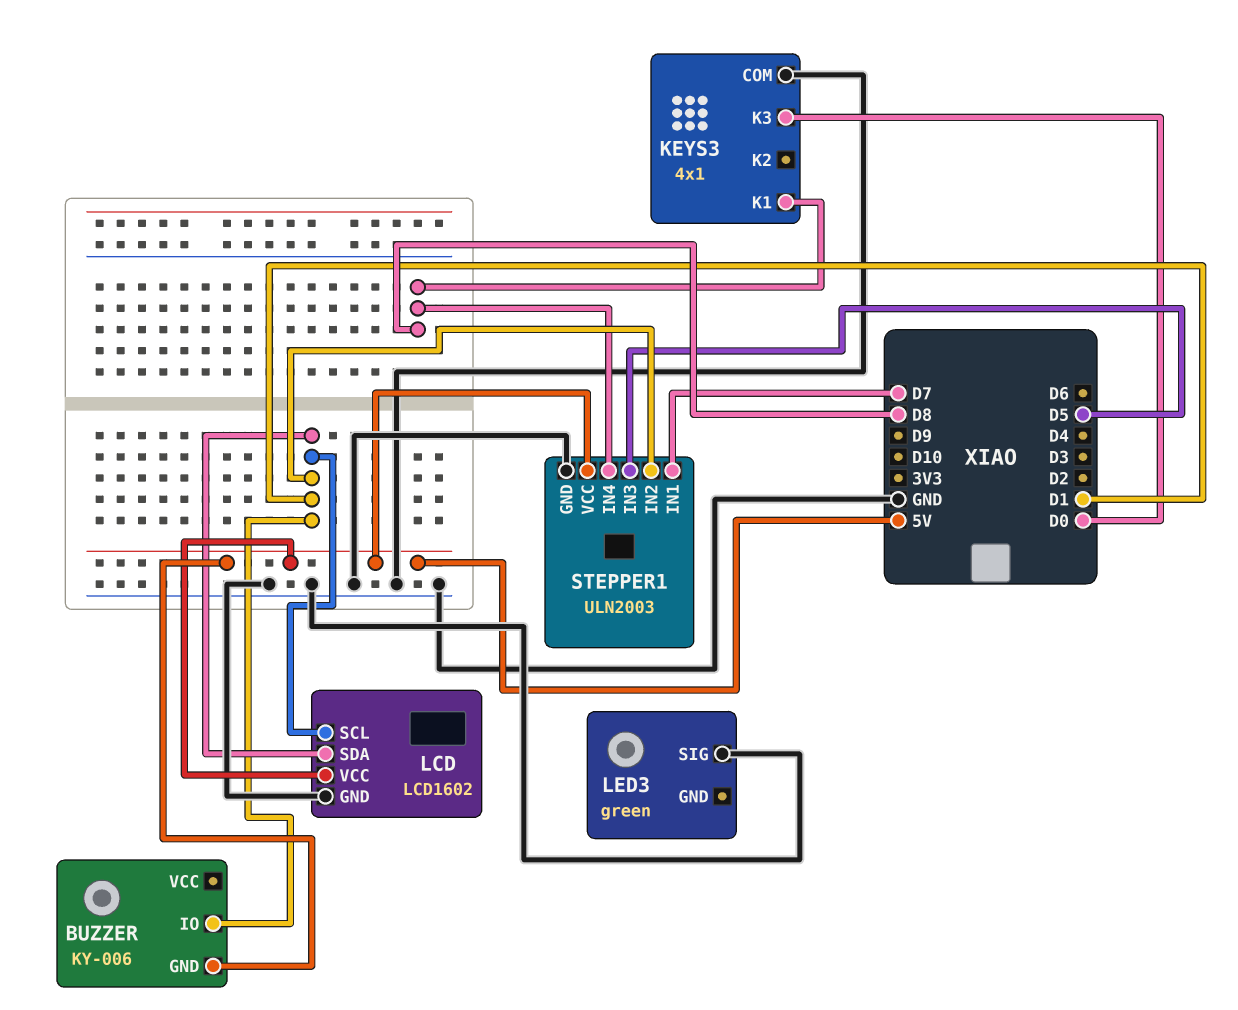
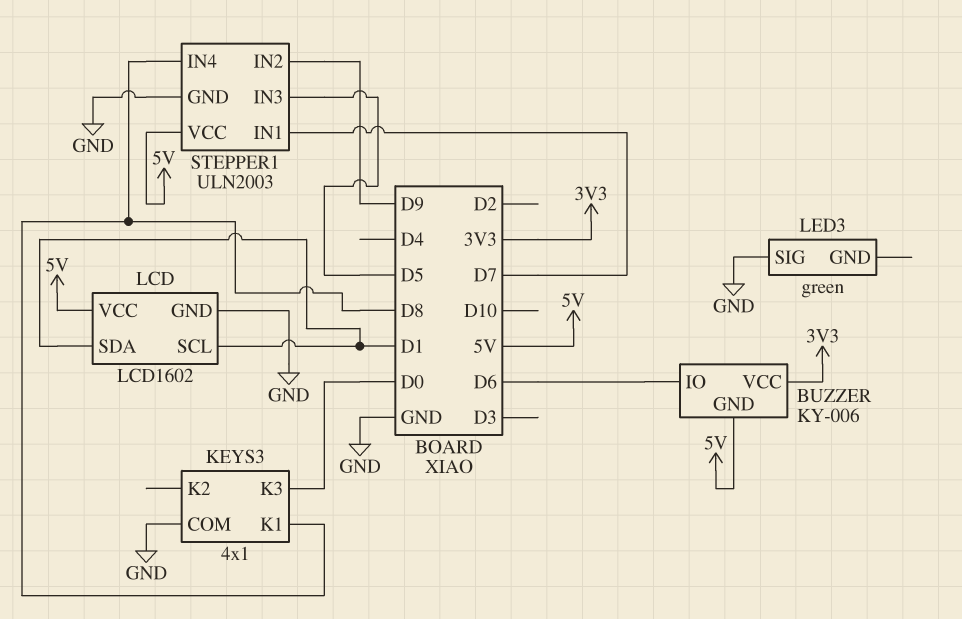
BUZZER pin IO: D1 -> D6
BUZZER pin VCC: none -> 3V3
STEPPER1 pin IN2: D1 -> D9

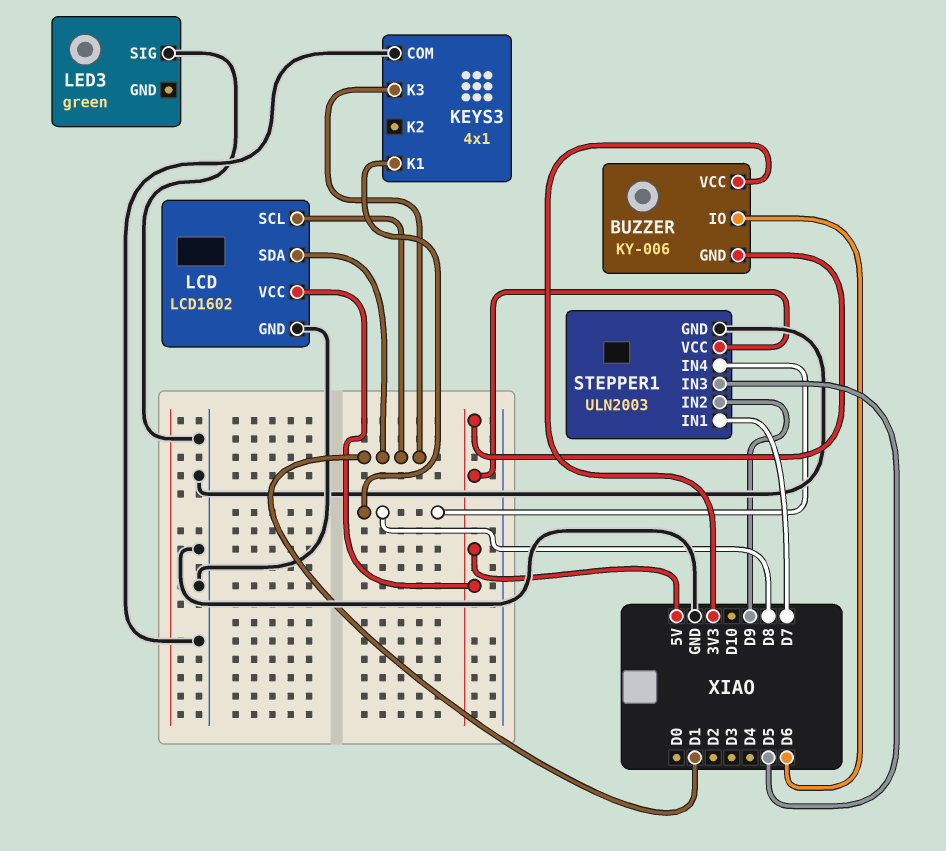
KEYS3 pin K3: D0 -> D1

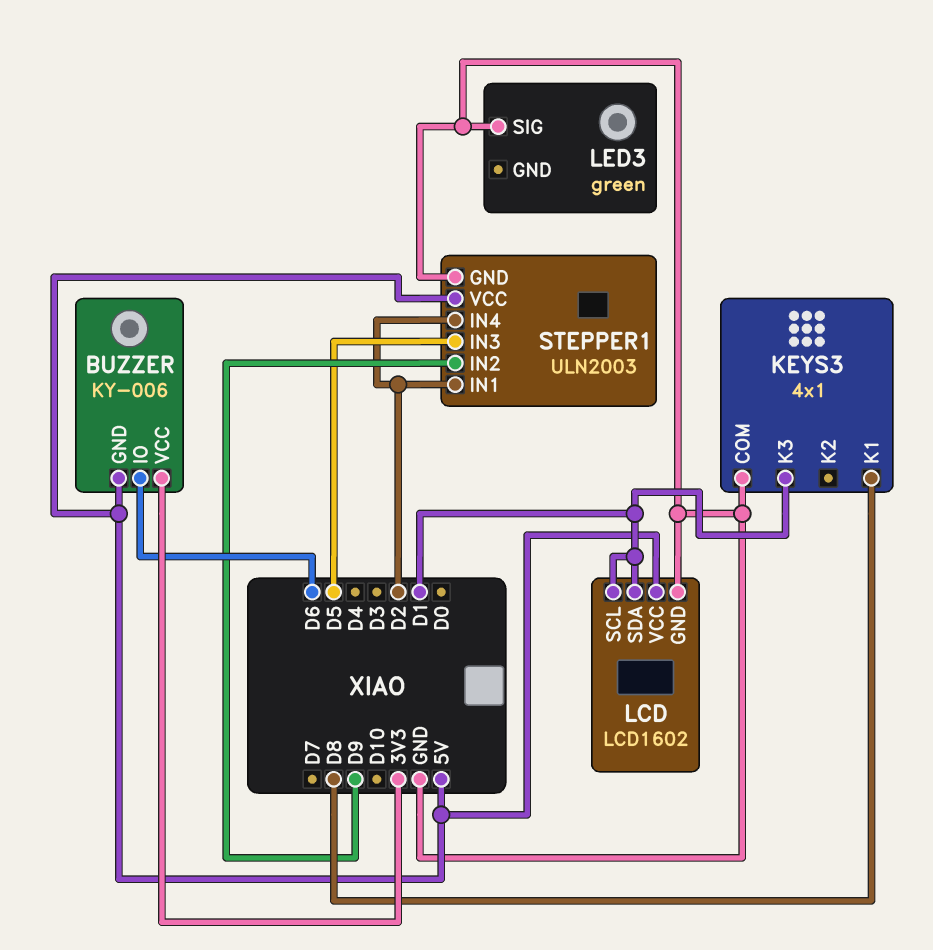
STEPPER1 pin IN1: D7 -> D2
STEPPER1 pin IN4: D8 -> D2

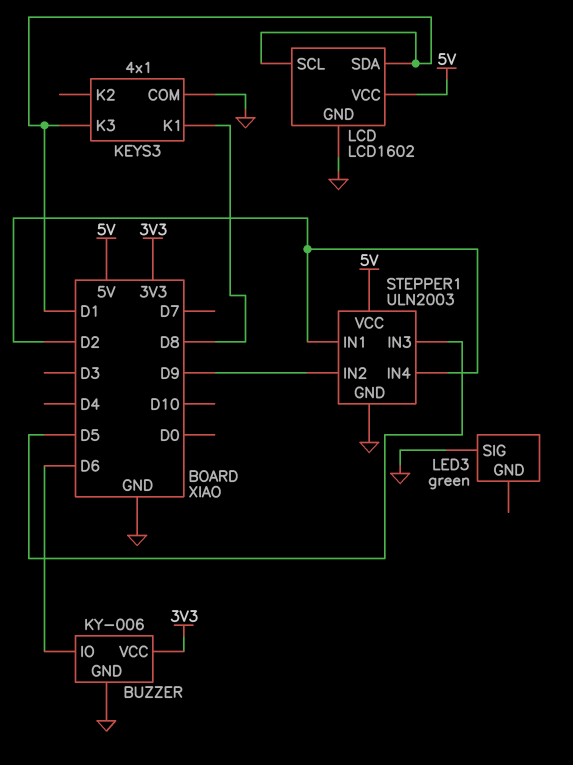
BUZZER pin GND: 5V -> GND

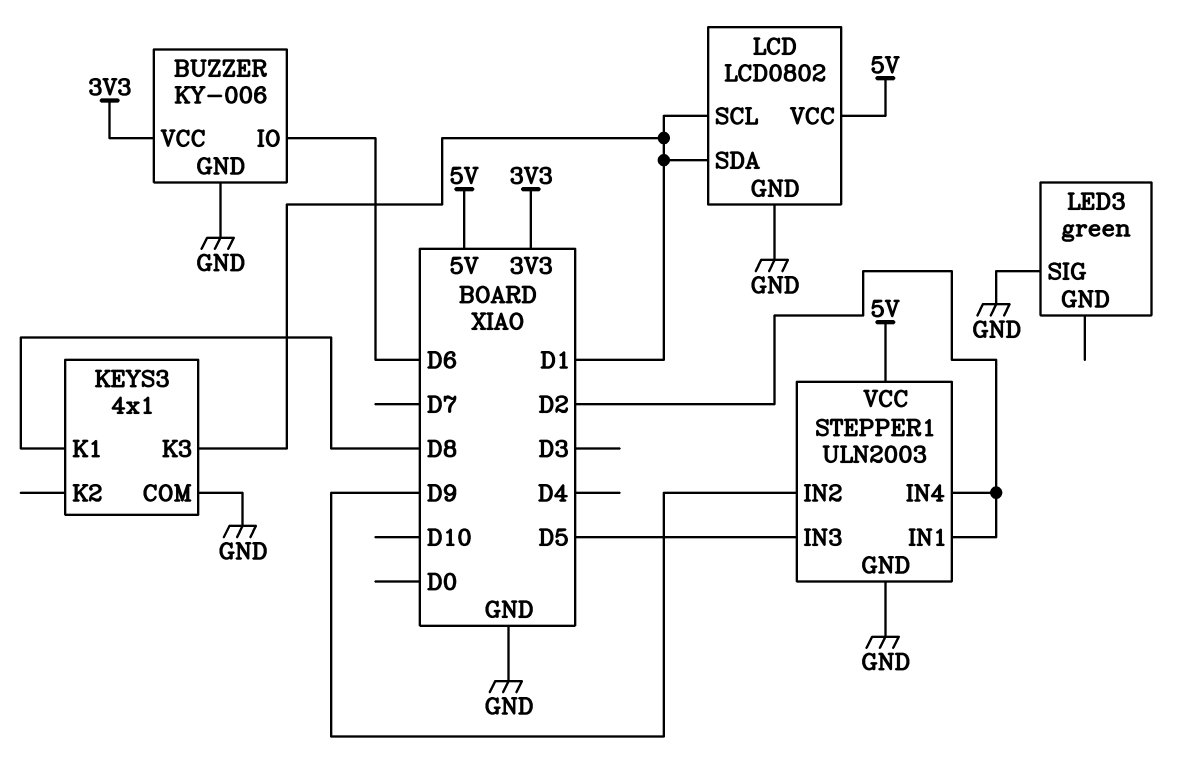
LCD: LCD1602 -> LCD0802

